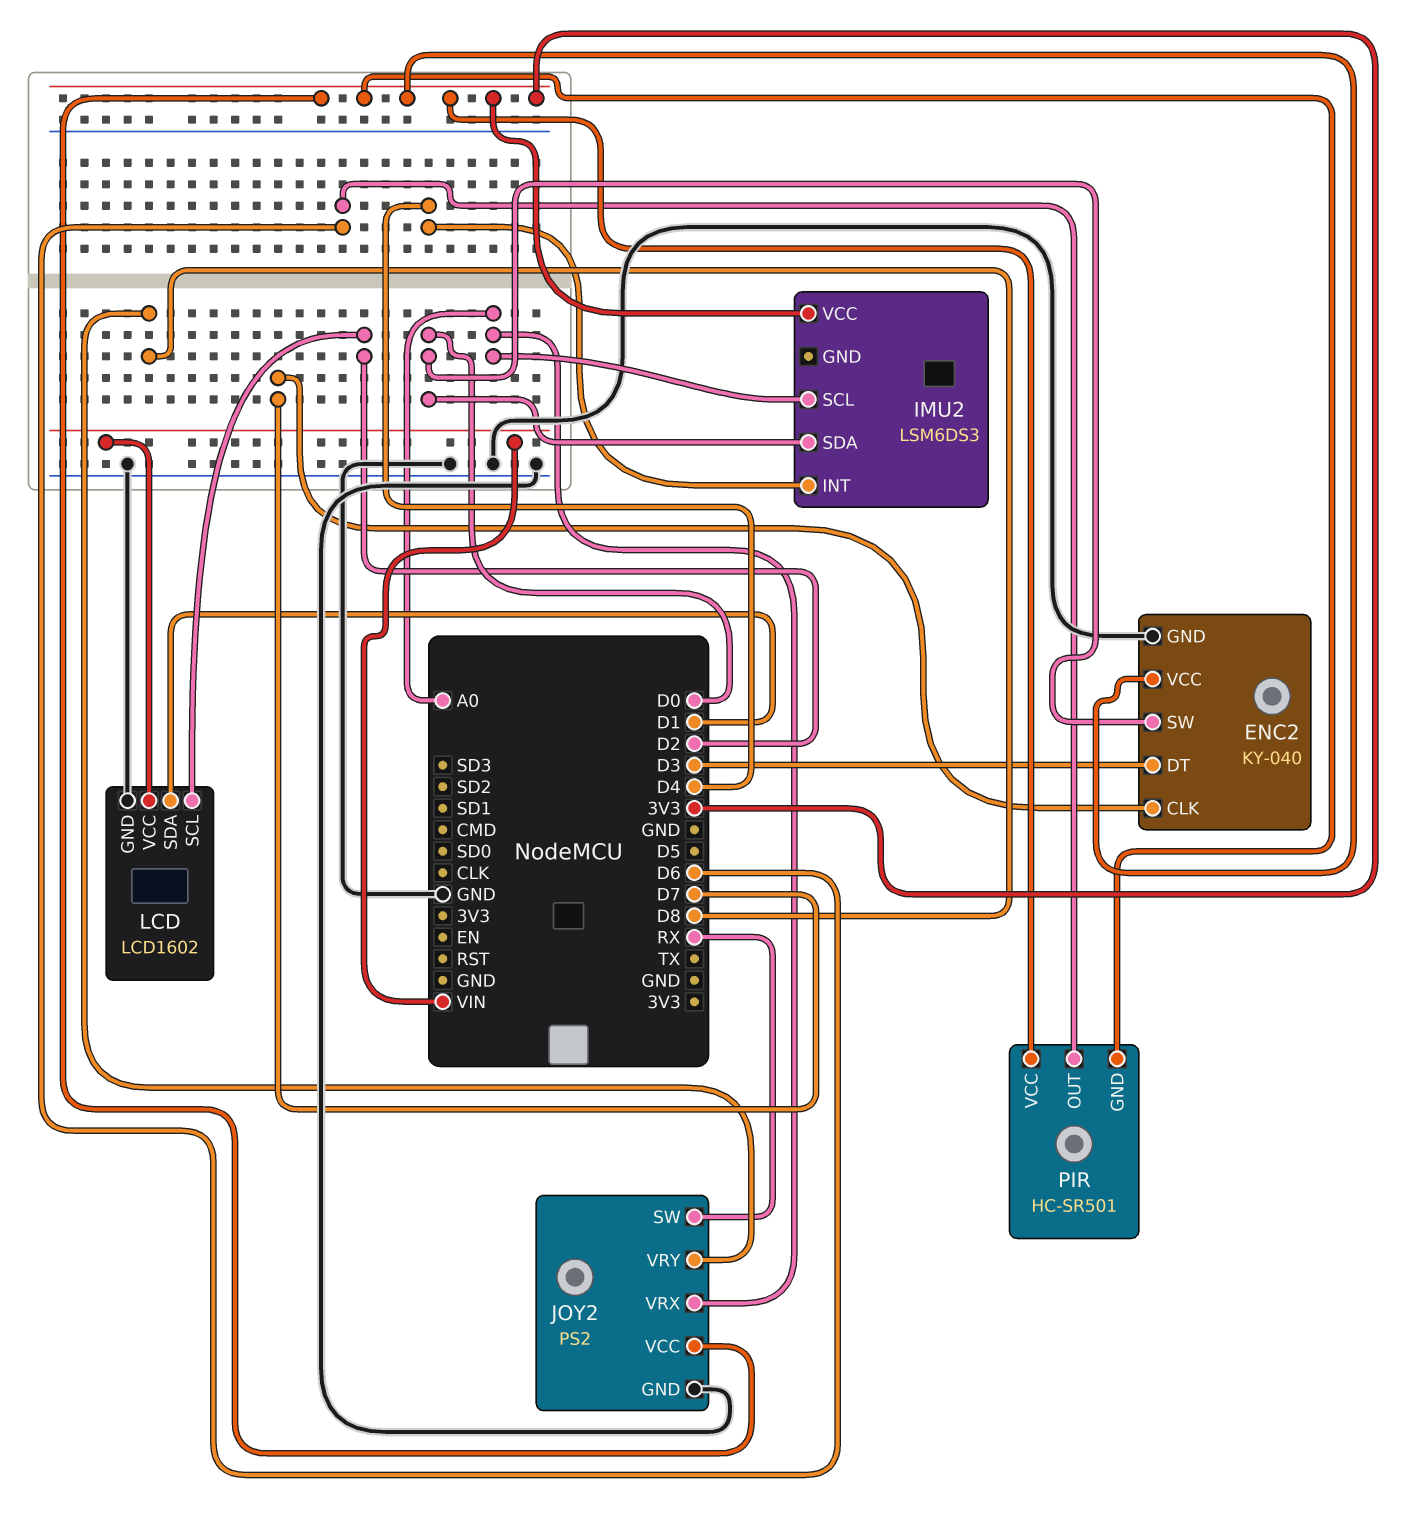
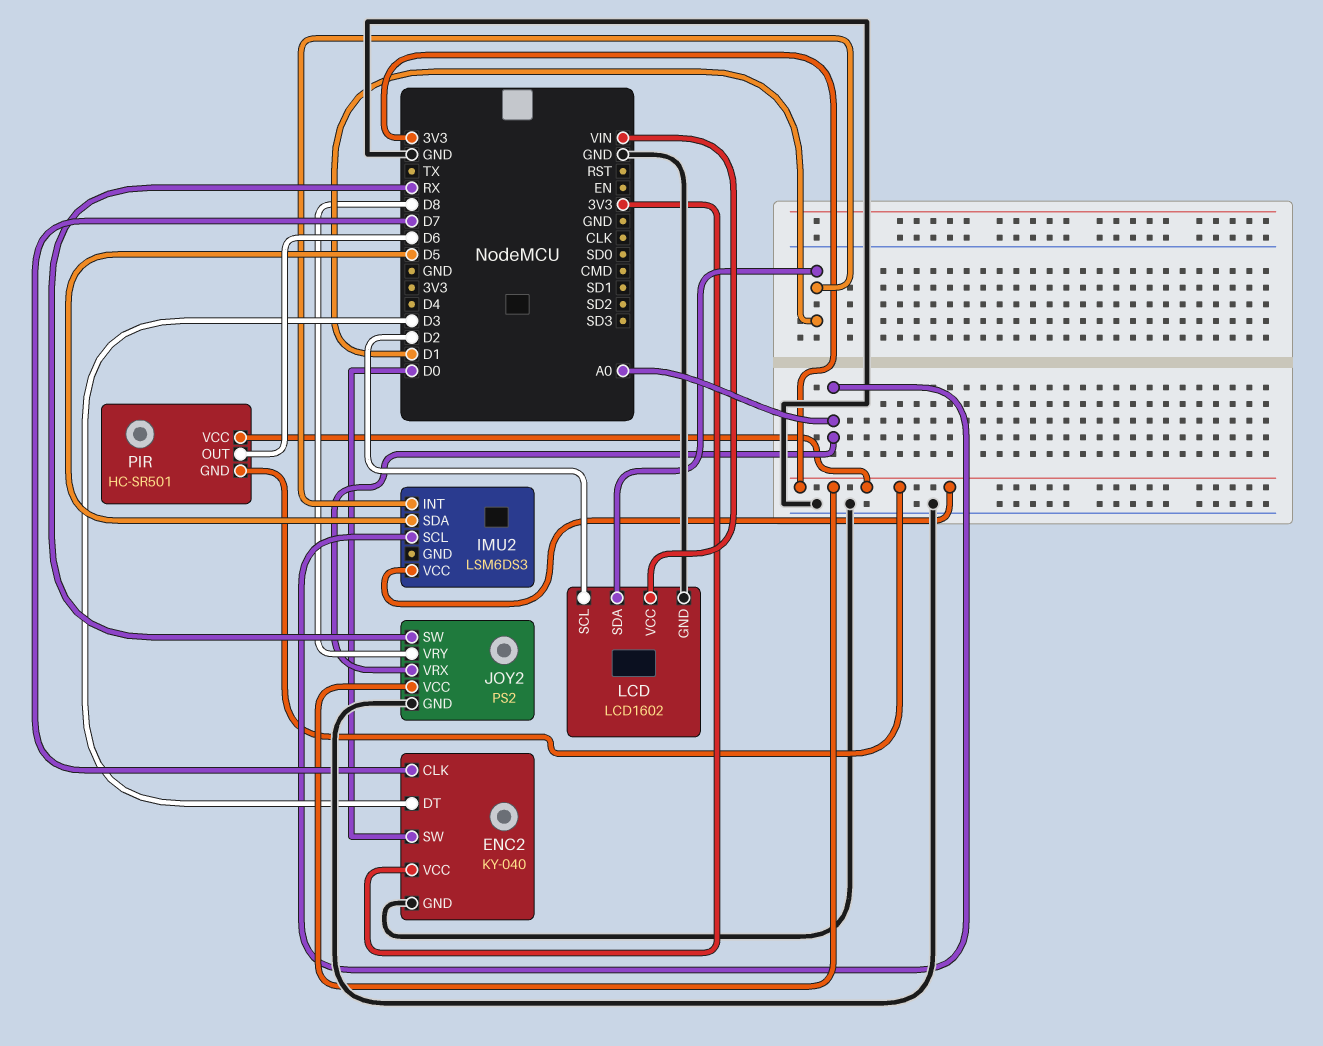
IMU2 pin INT: D4 -> D1
IMU2 pin SDA: D0 -> D5

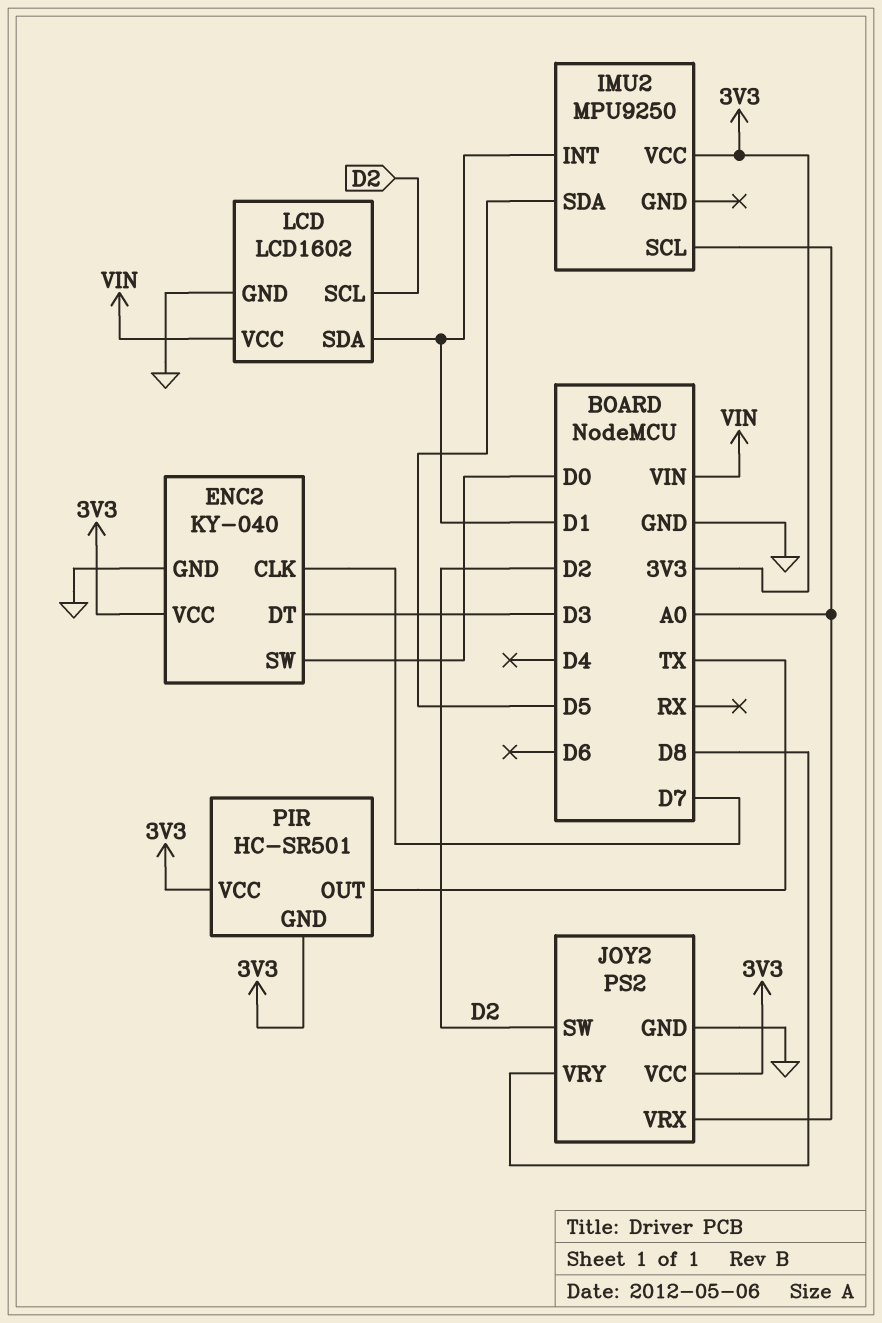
IMU2: LSM6DS3 -> MPU9250
JOY2 pin SW: RX -> D2
PIR pin OUT: D6 -> TX

